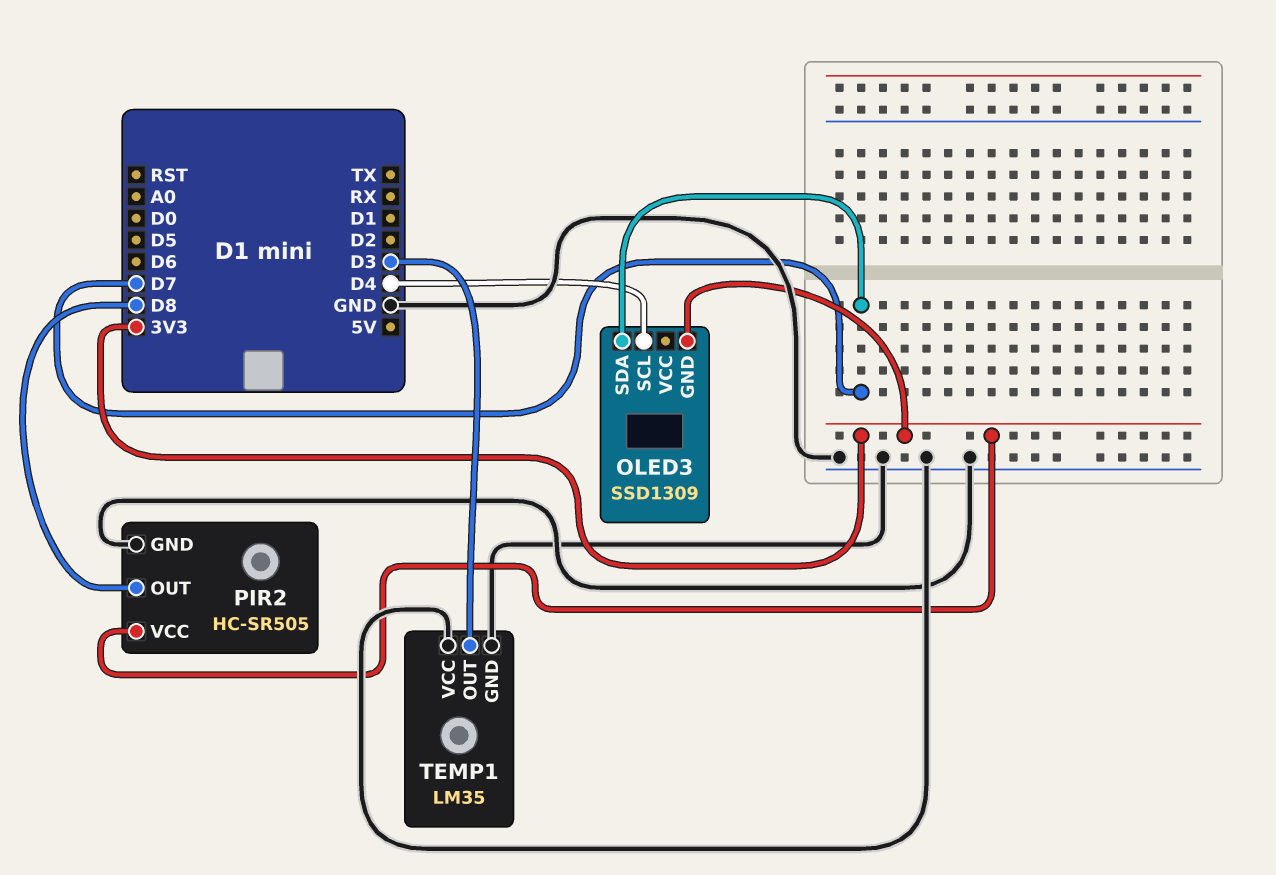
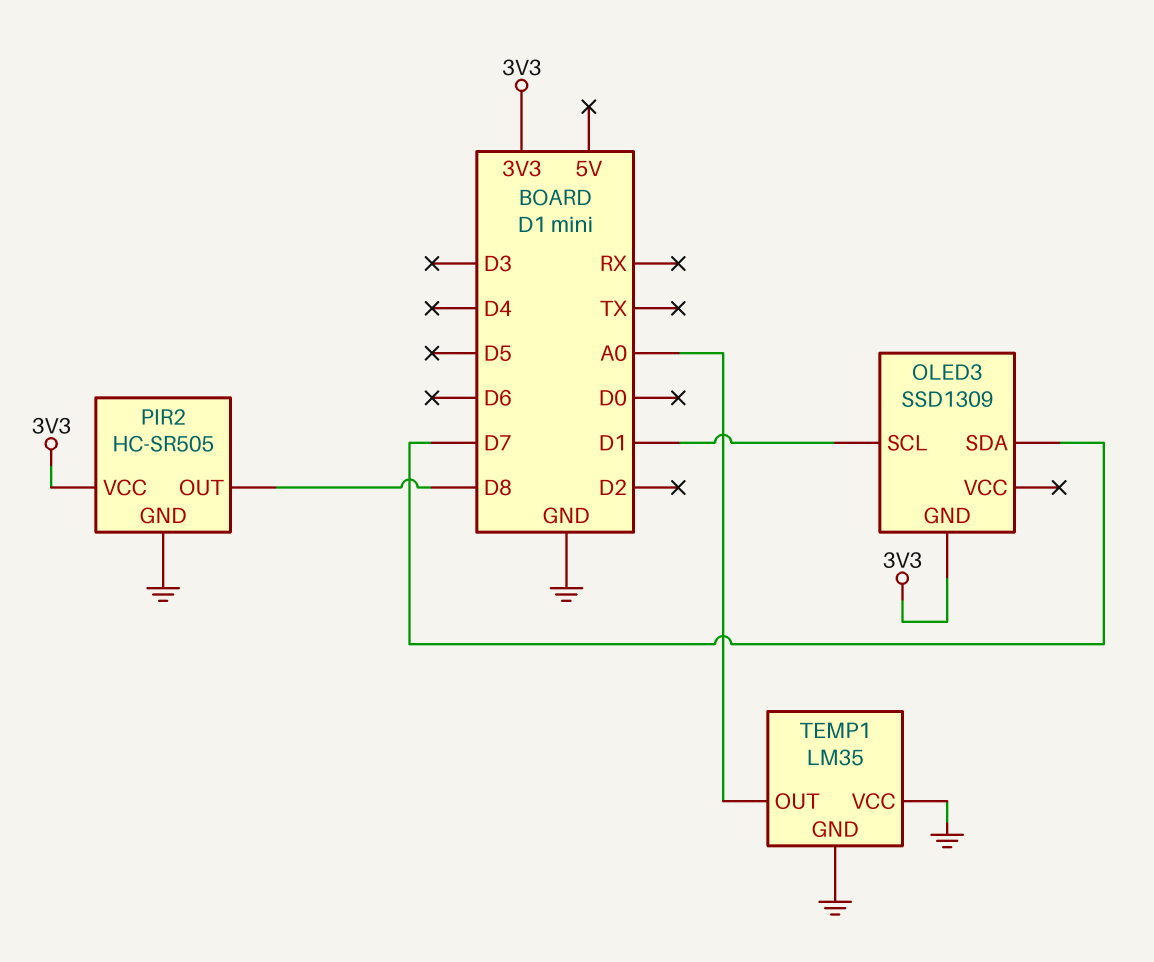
OLED3 pin SCL: D4 -> D1
TEMP1 pin OUT: D3 -> A0

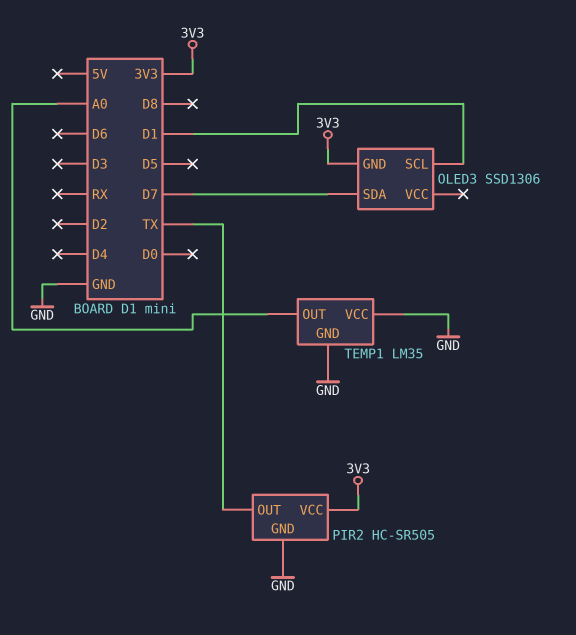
OLED3: SSD1309 -> SSD1306
PIR2 pin OUT: D8 -> TX

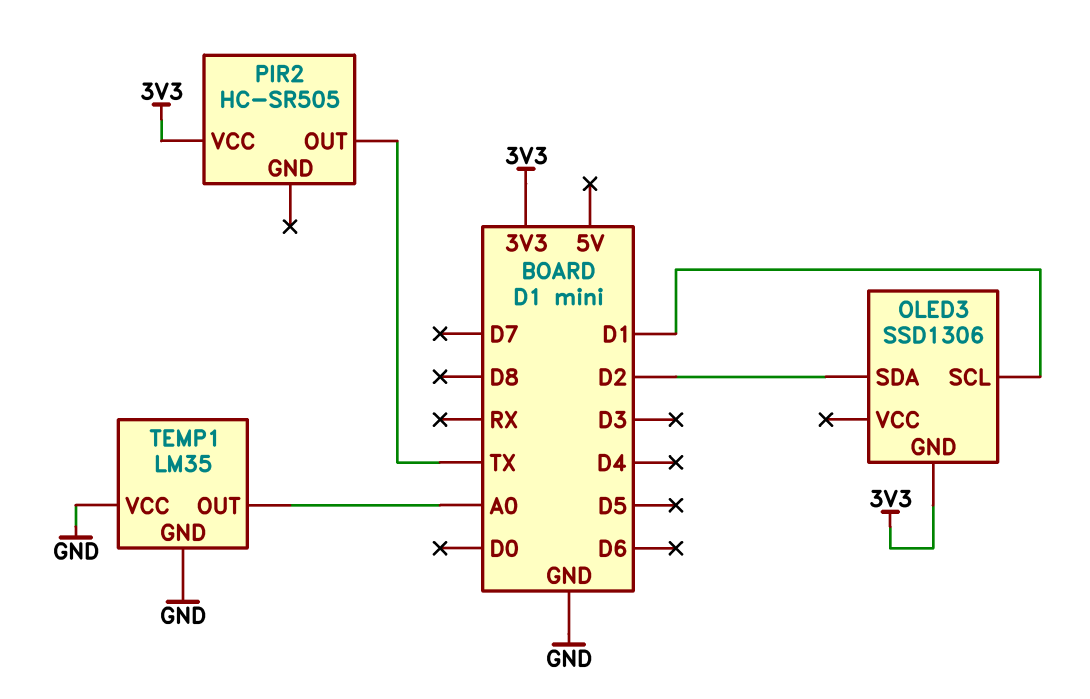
OLED3 pin SDA: D7 -> D2
PIR2 pin GND: GND -> none

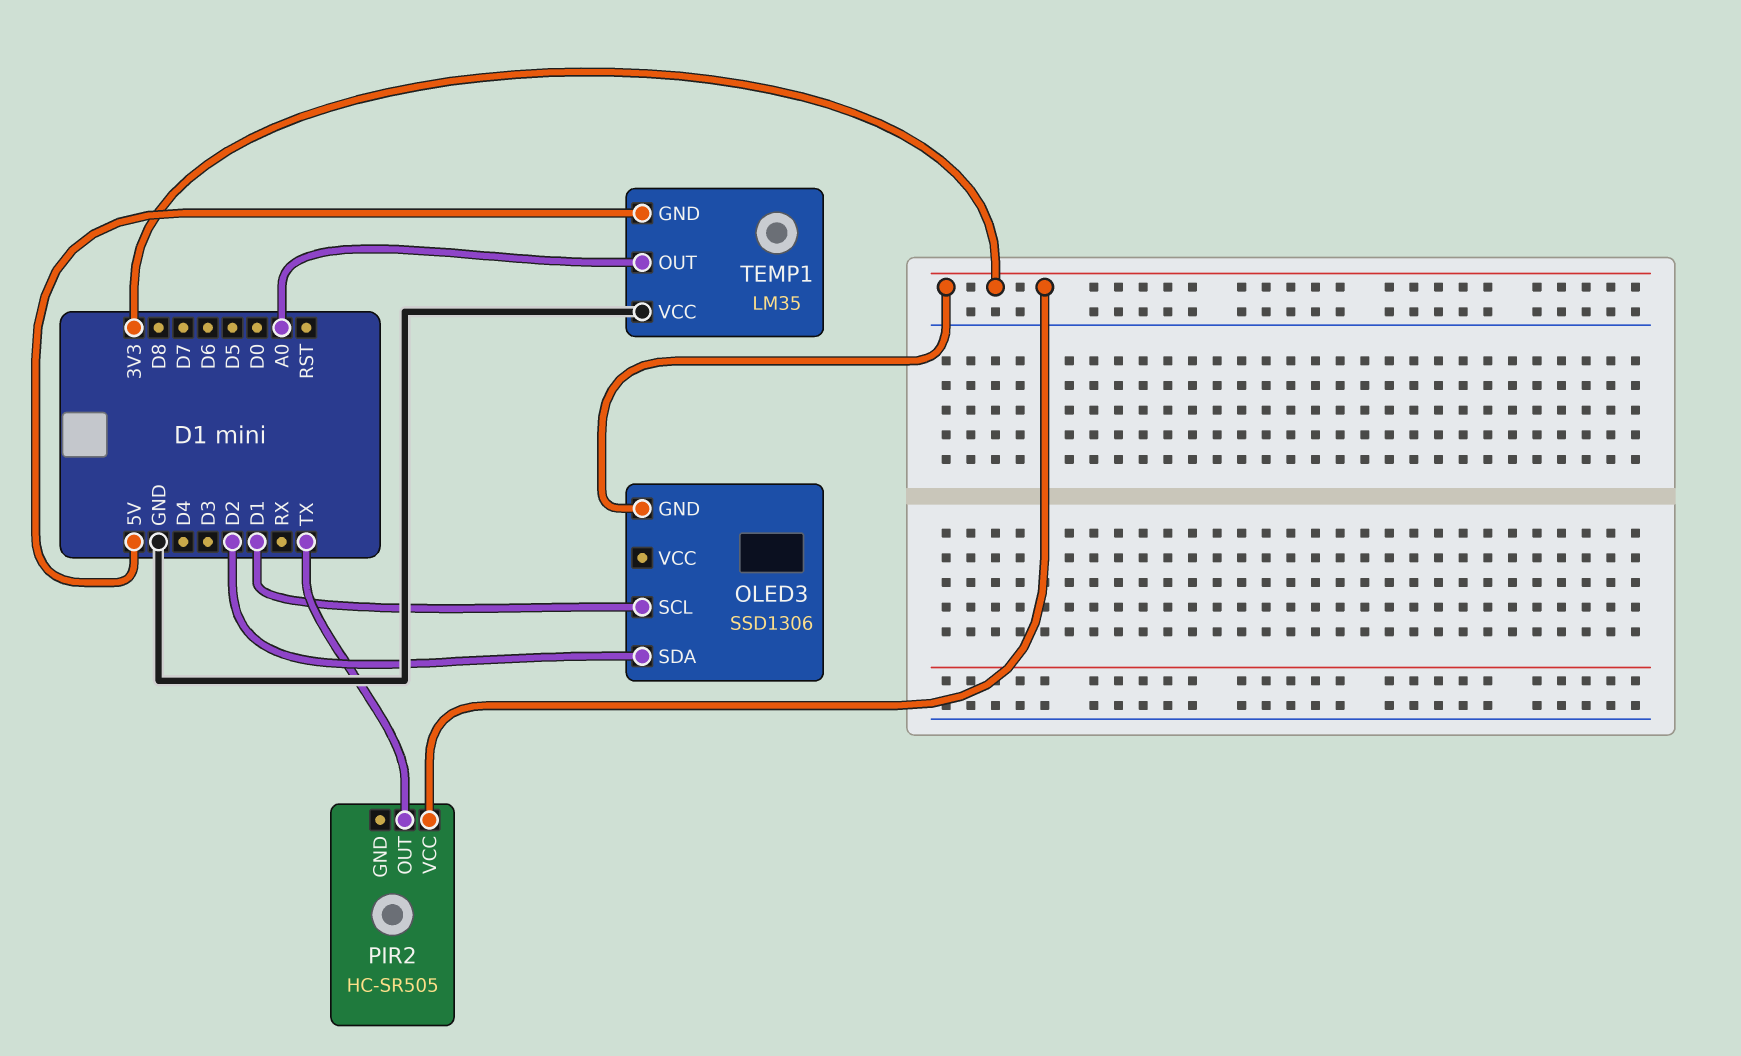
TEMP1 pin GND: GND -> 5V

